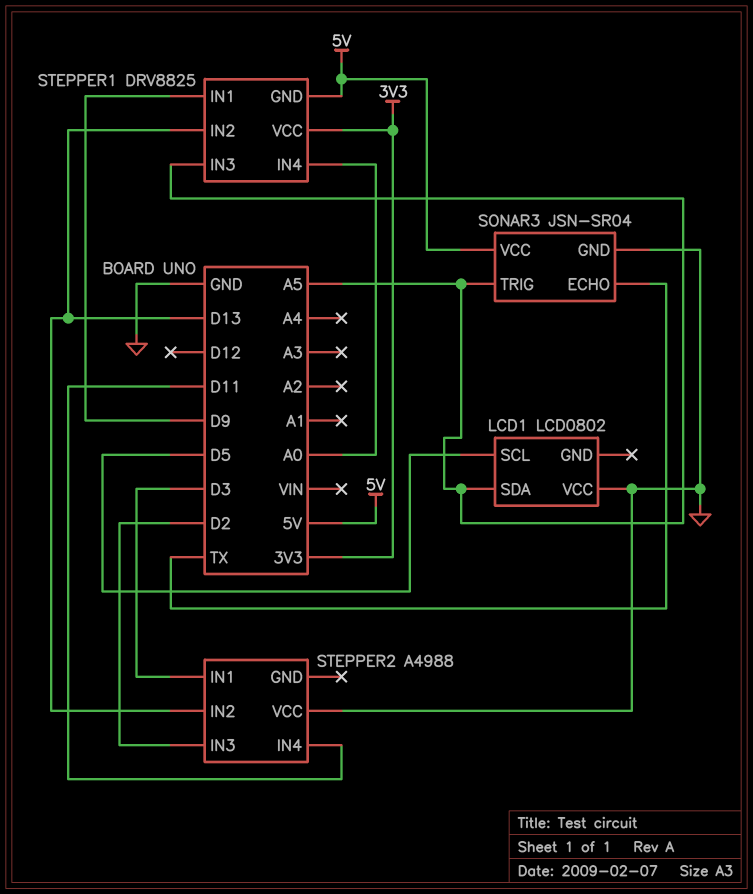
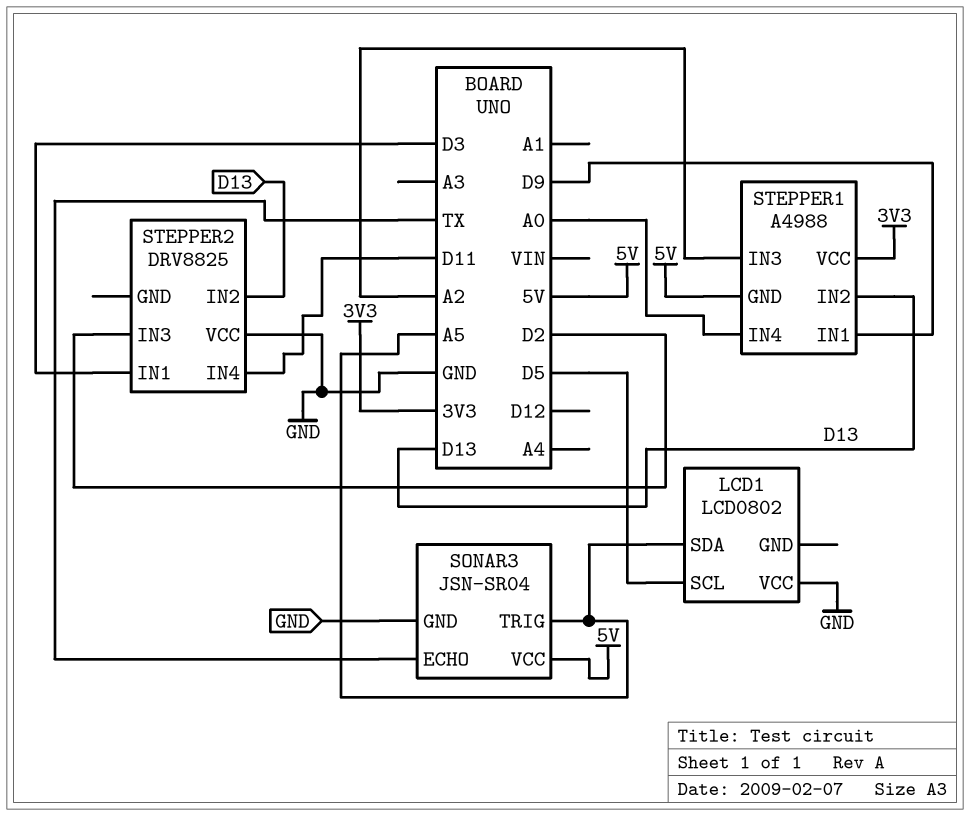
STEPPER1: DRV8825 -> A4988
STEPPER1 pin IN3: A5 -> A2
STEPPER2: A4988 -> DRV8825

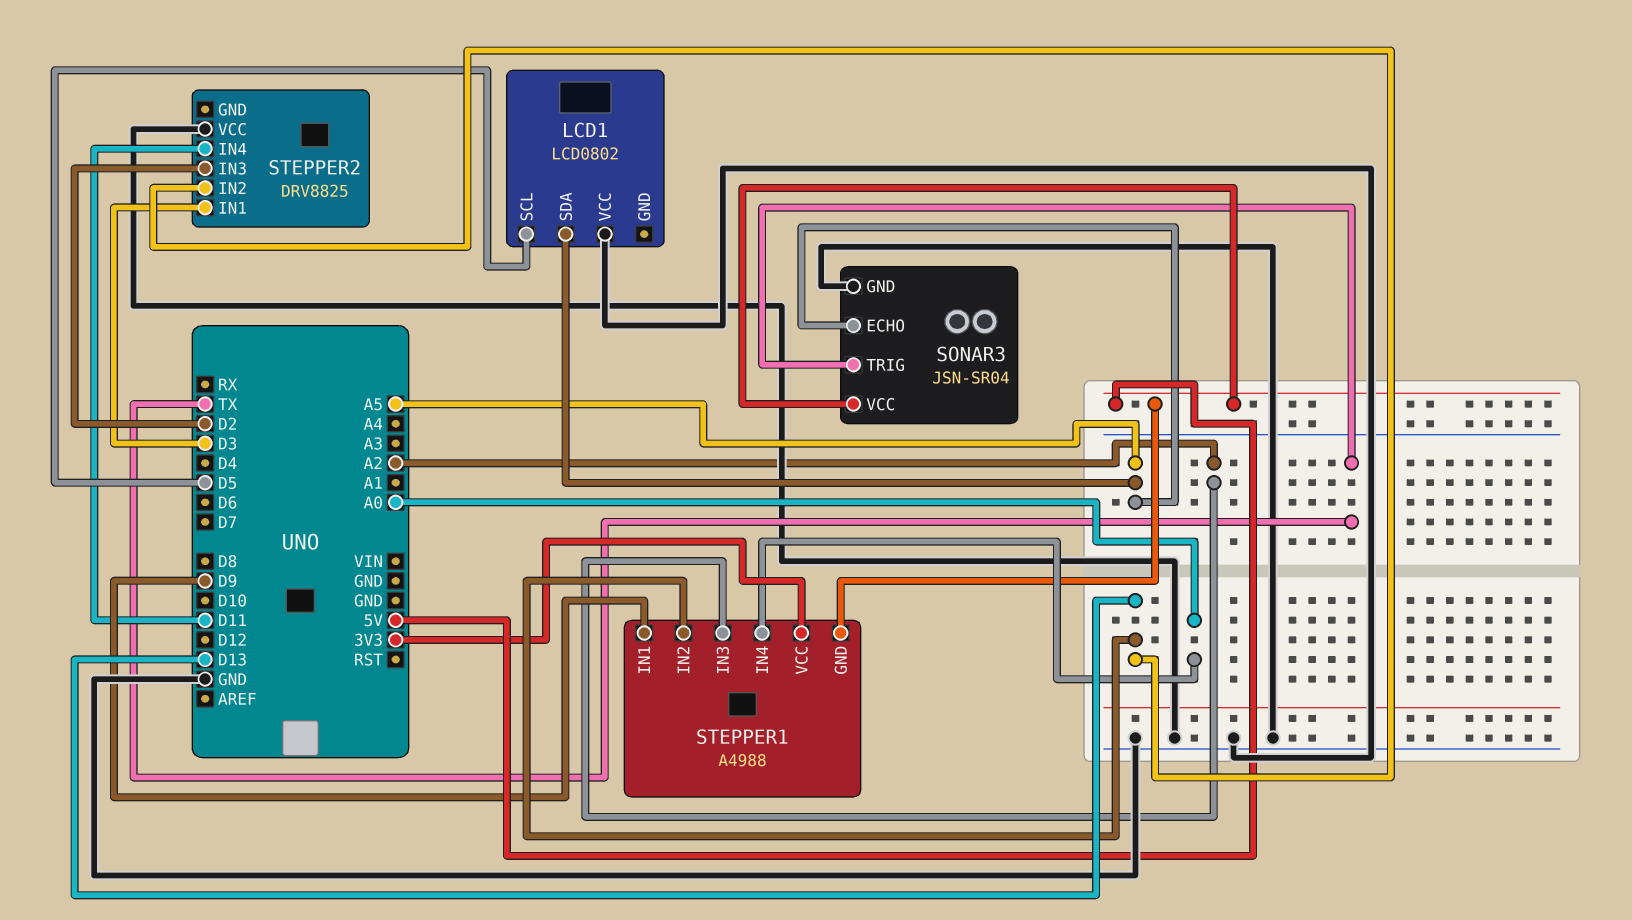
SONAR3 pin ECHO: TX -> A5
SONAR3 pin TRIG: A5 -> TX

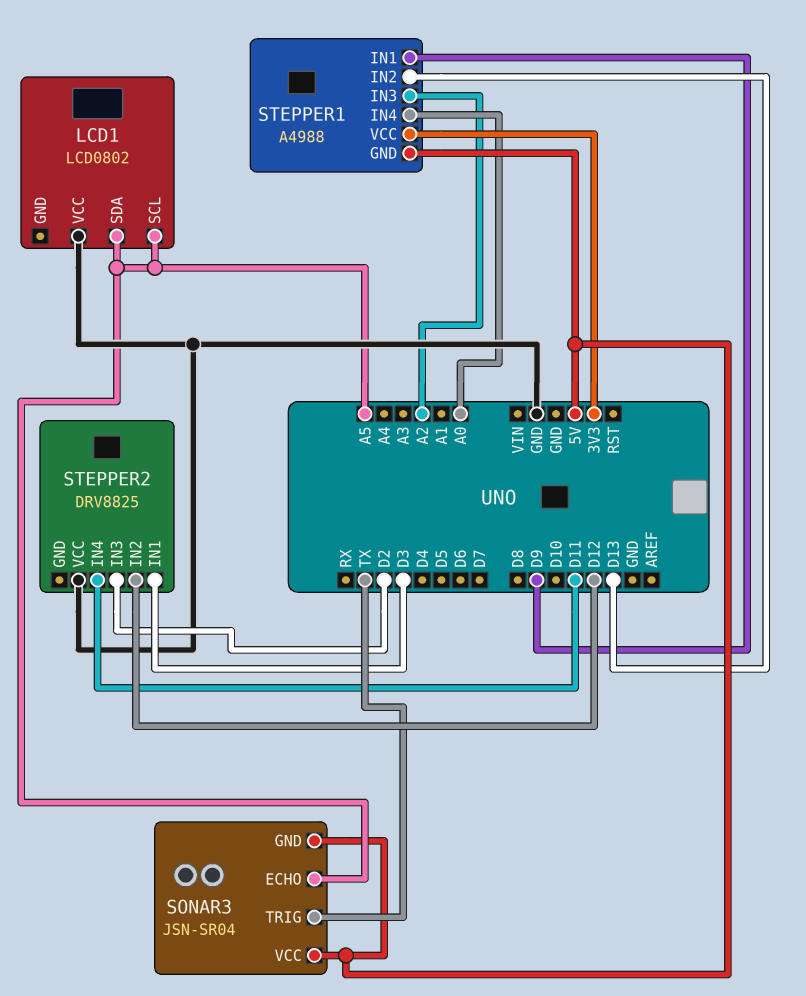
LCD1 pin SCL: D5 -> A5
SONAR3 pin GND: GND -> 5V
STEPPER2 pin IN2: D13 -> D12

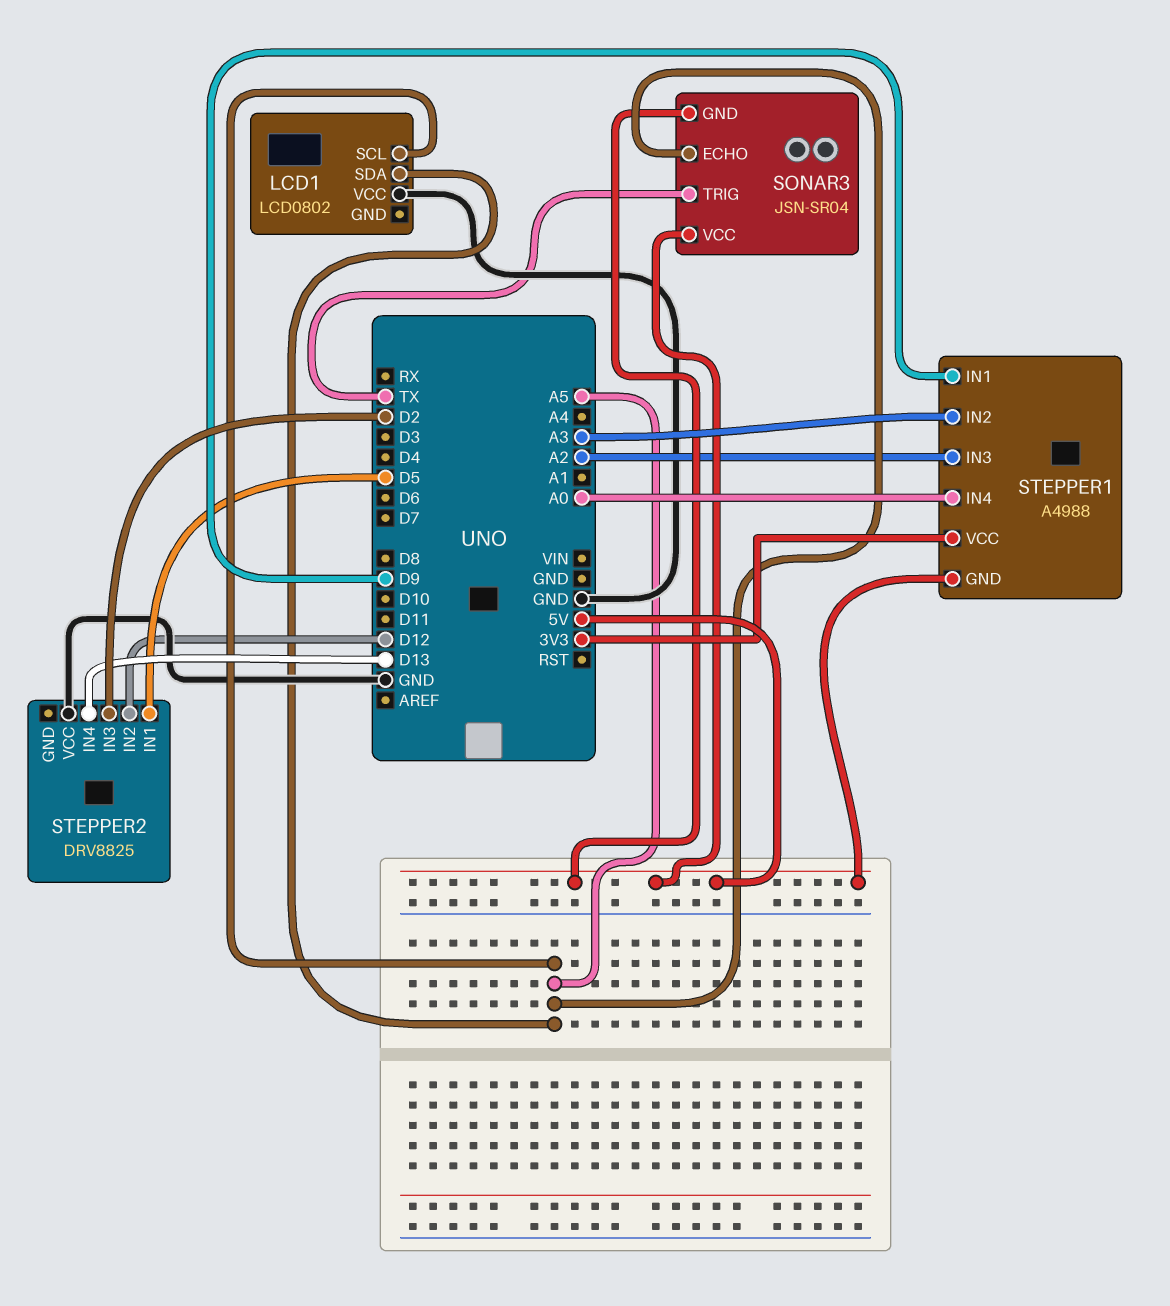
STEPPER1 pin IN2: D13 -> A3
STEPPER2 pin IN1: D3 -> D5
STEPPER2 pin IN4: D11 -> D13

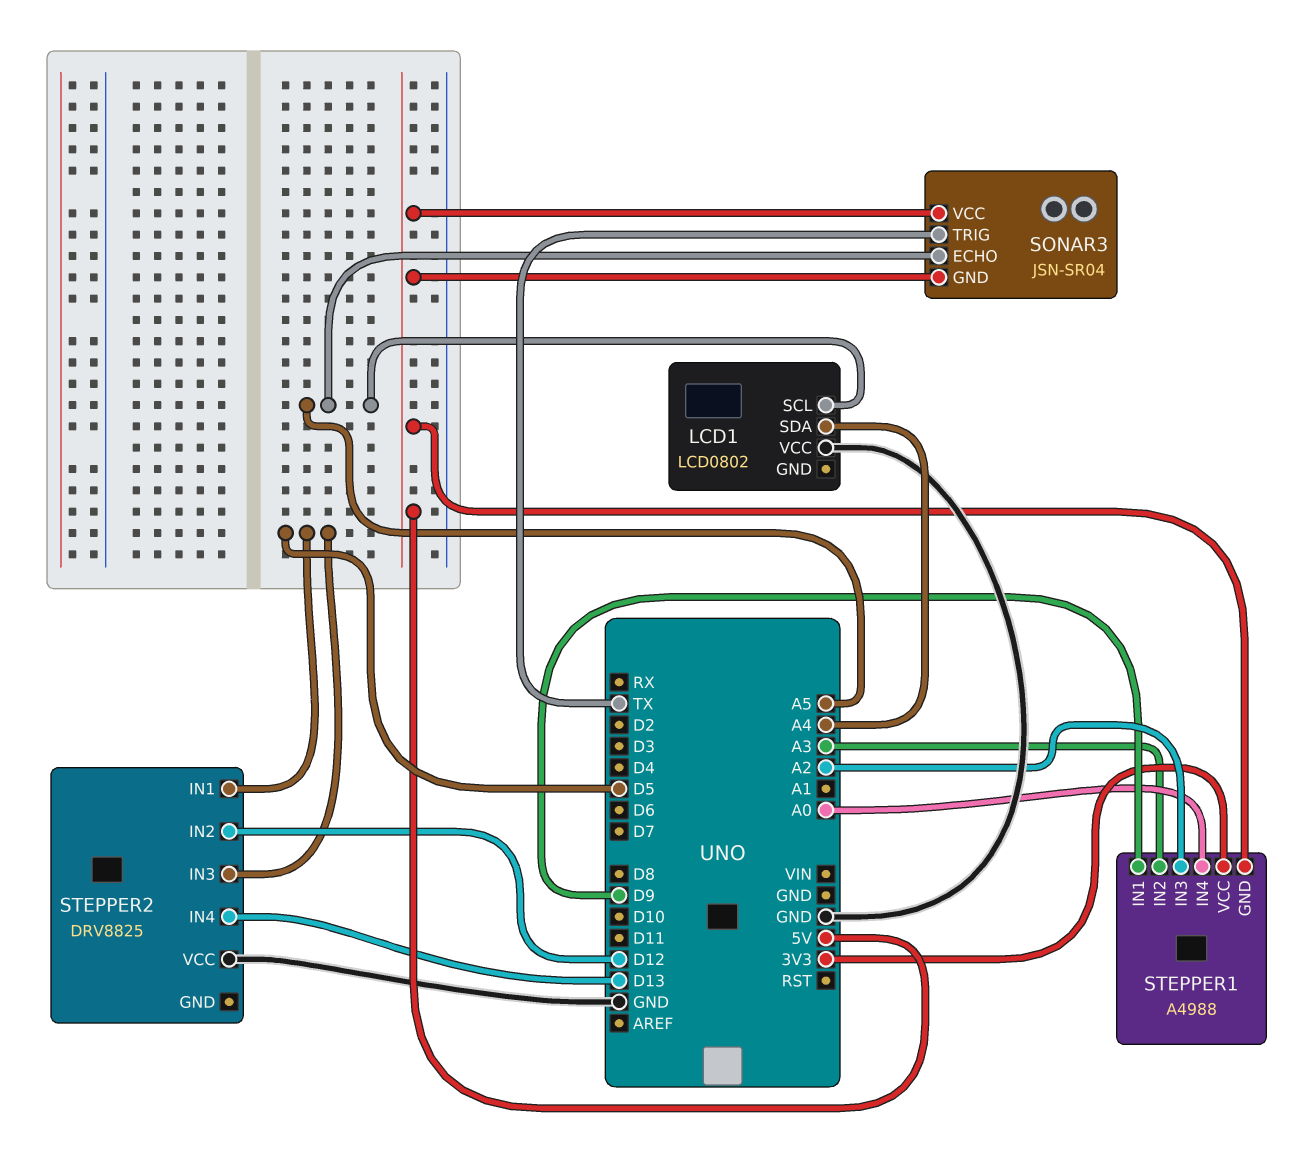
LCD1 pin SDA: A5 -> A4
STEPPER2 pin IN3: D2 -> D5

